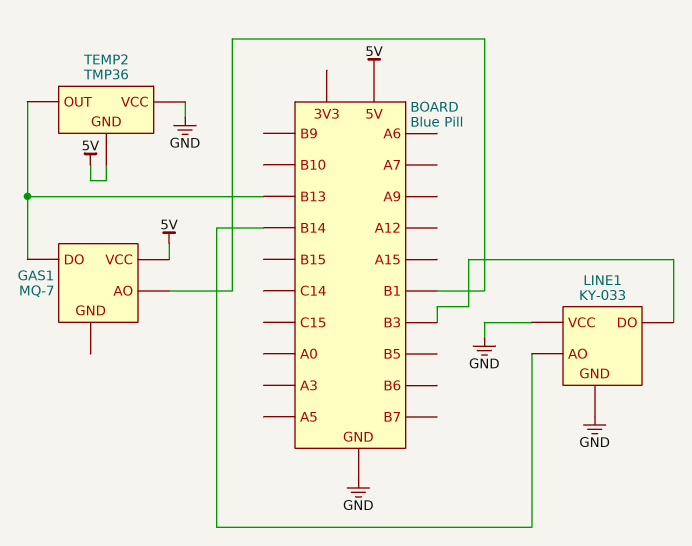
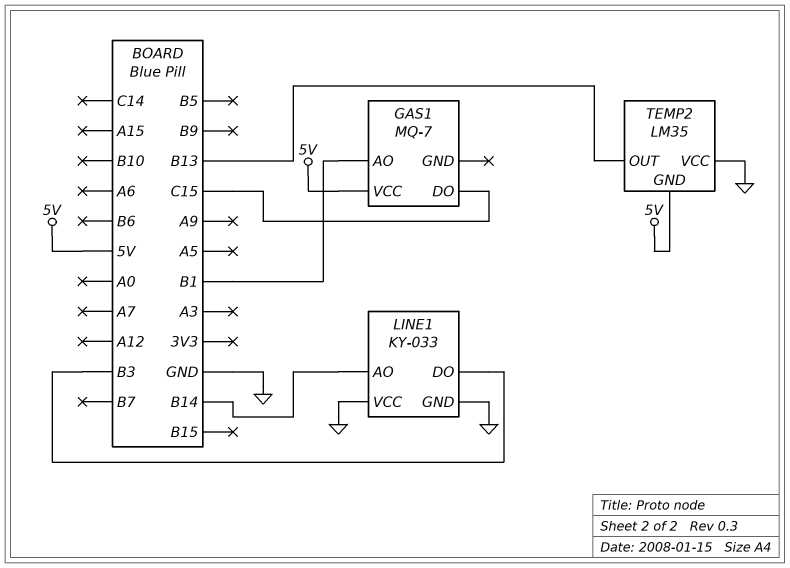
GAS1 pin DO: B13 -> C15
TEMP2: TMP36 -> LM35

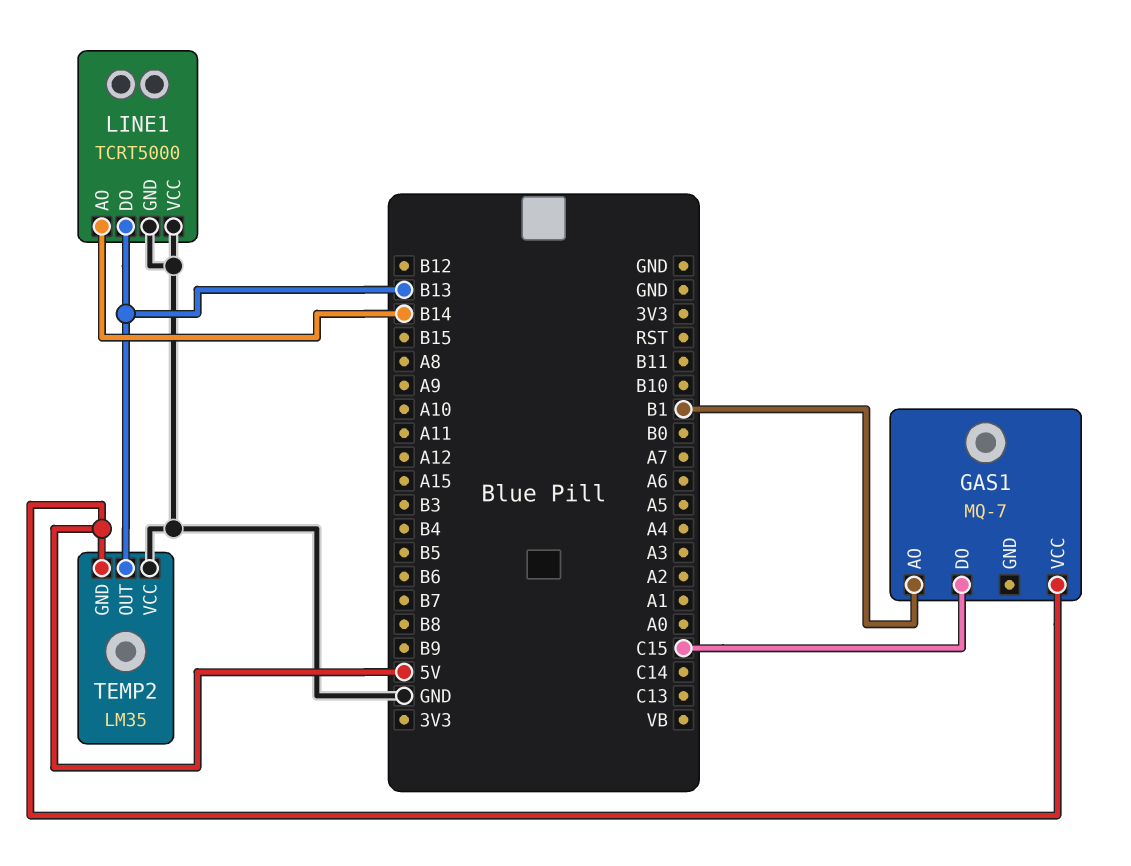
LINE1: KY-033 -> TCRT5000
LINE1 pin DO: B3 -> B13

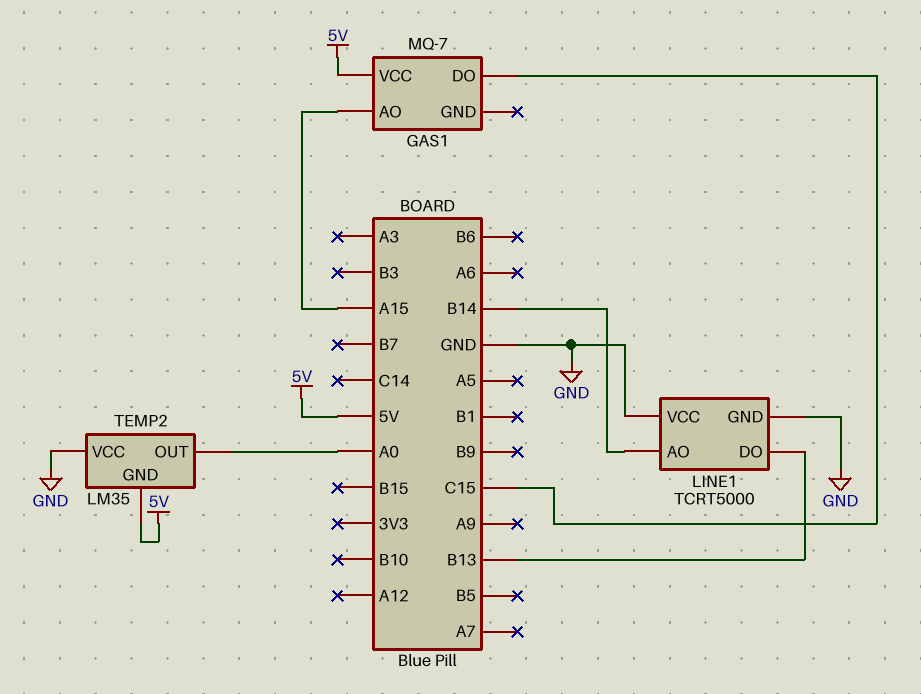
GAS1 pin AO: B1 -> A15
TEMP2 pin OUT: B13 -> A0

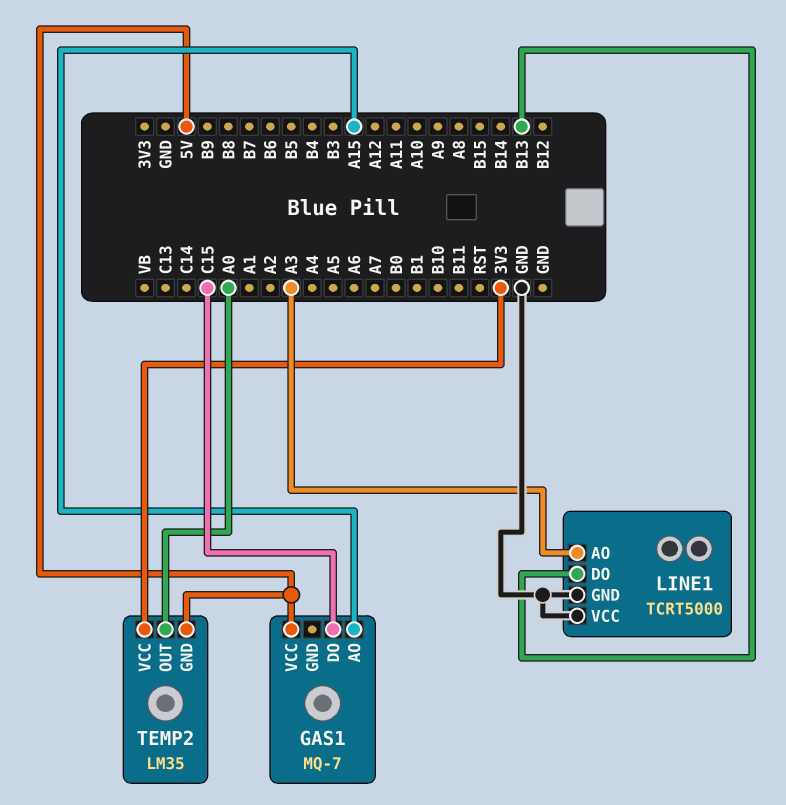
LINE1 pin AO: B14 -> A3
TEMP2 pin VCC: GND -> 3V3

